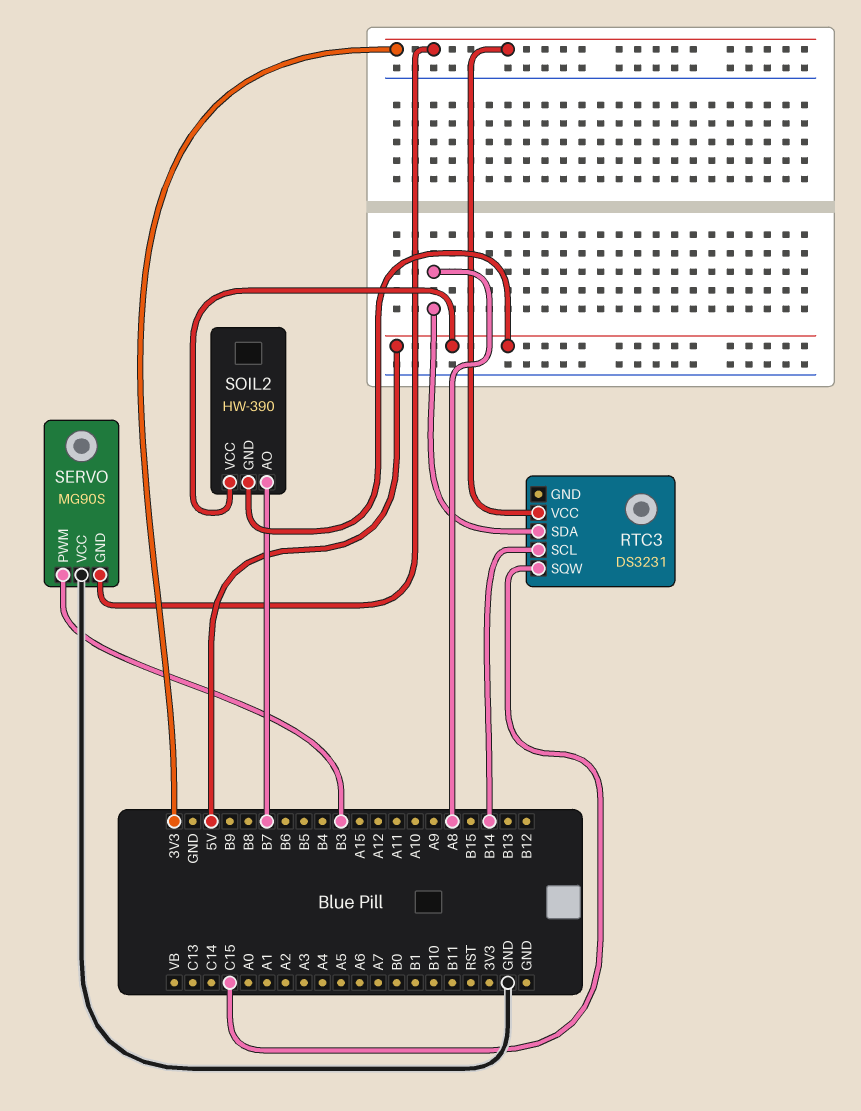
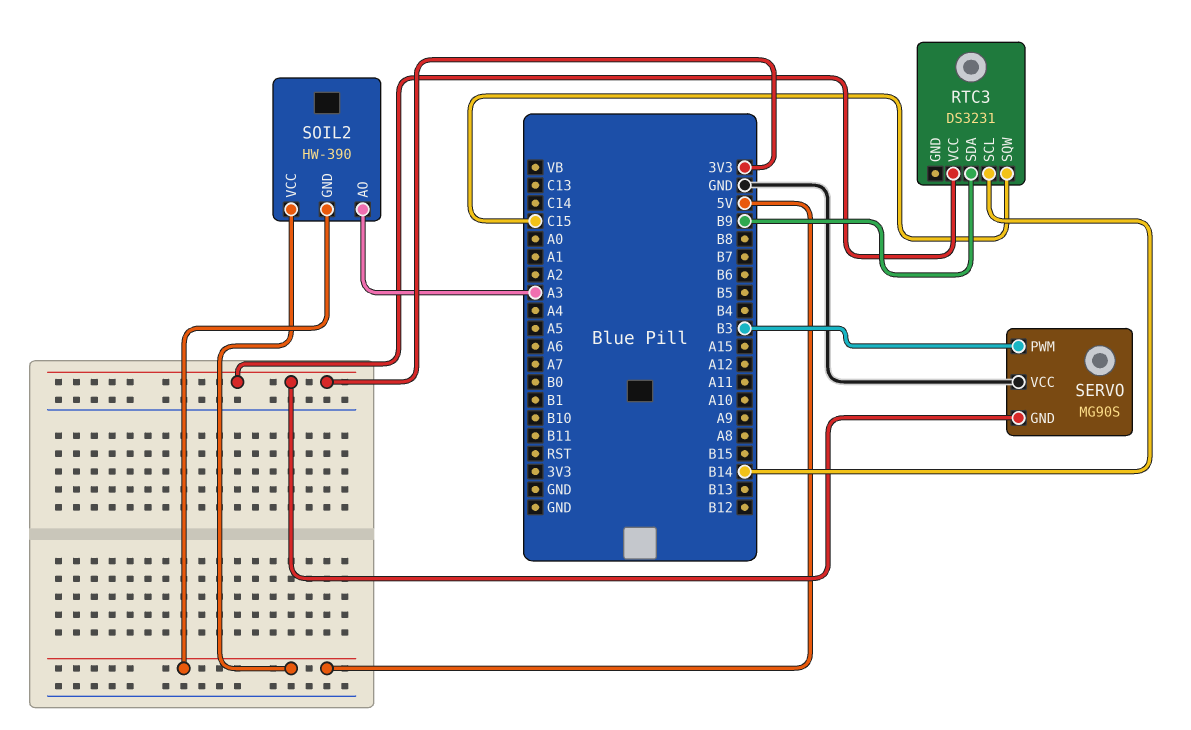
RTC3 pin SDA: A8 -> B9
SOIL2 pin AO: B7 -> A3

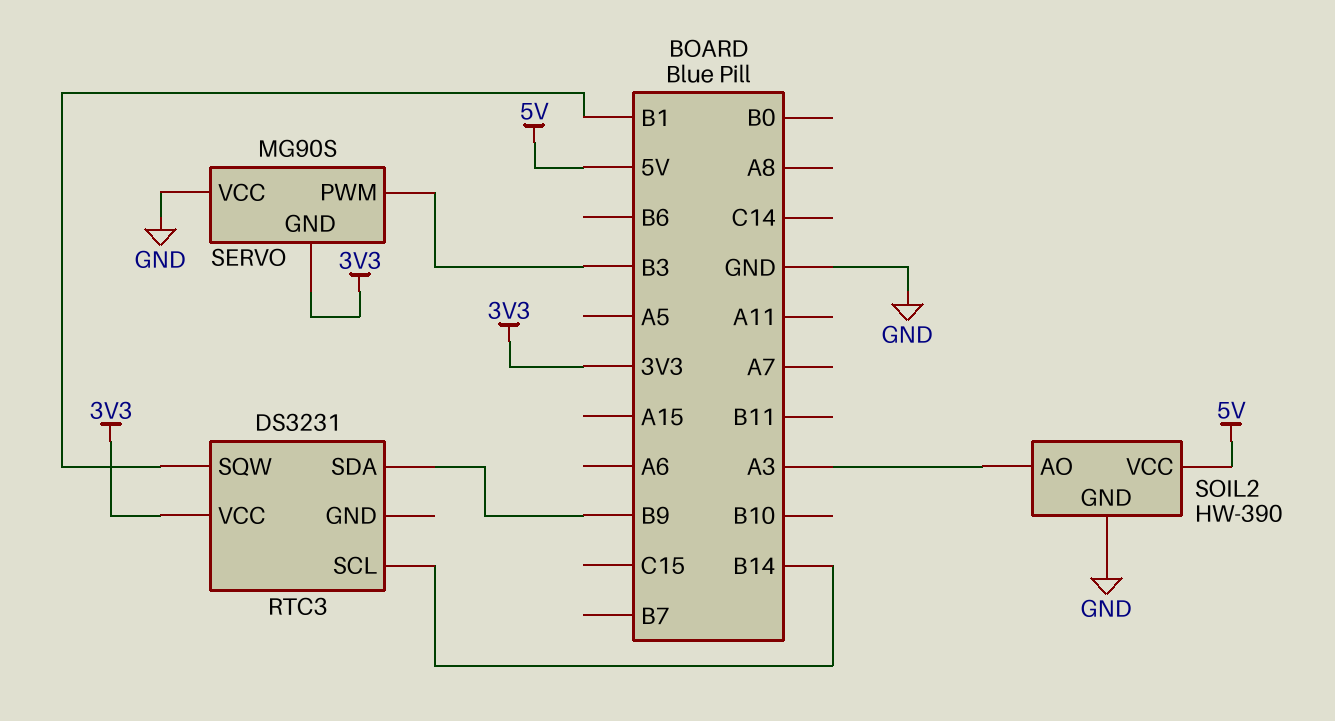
RTC3 pin SQW: C15 -> B1
SOIL2 pin GND: 5V -> GND

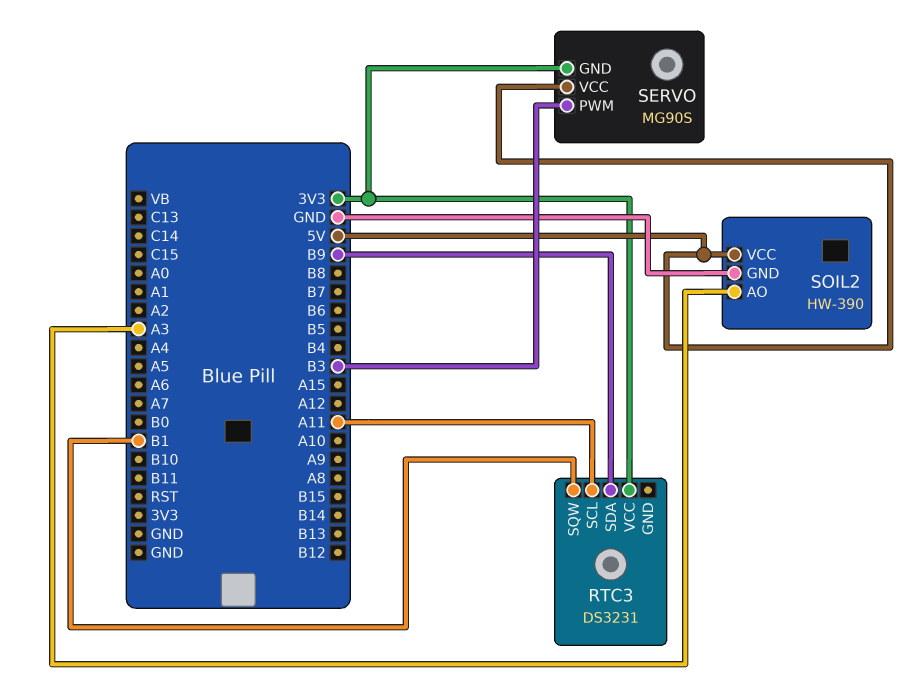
RTC3 pin SCL: B14 -> A11
SERVO pin VCC: GND -> 5V

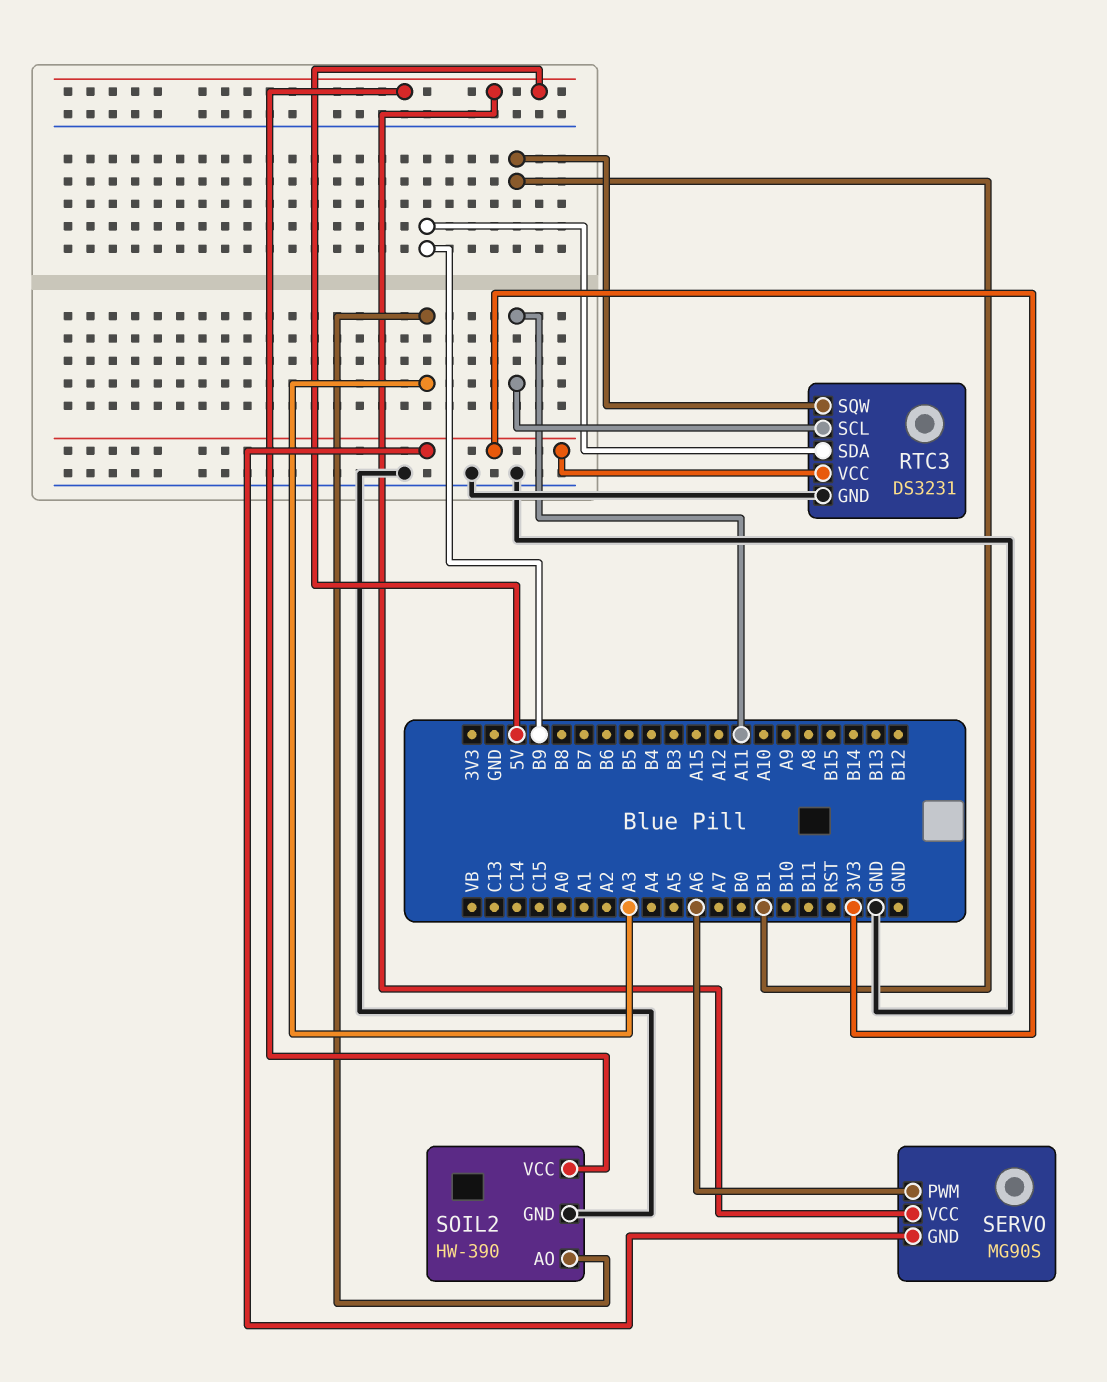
RTC3 pin GND: none -> GND
SERVO pin PWM: B3 -> A6

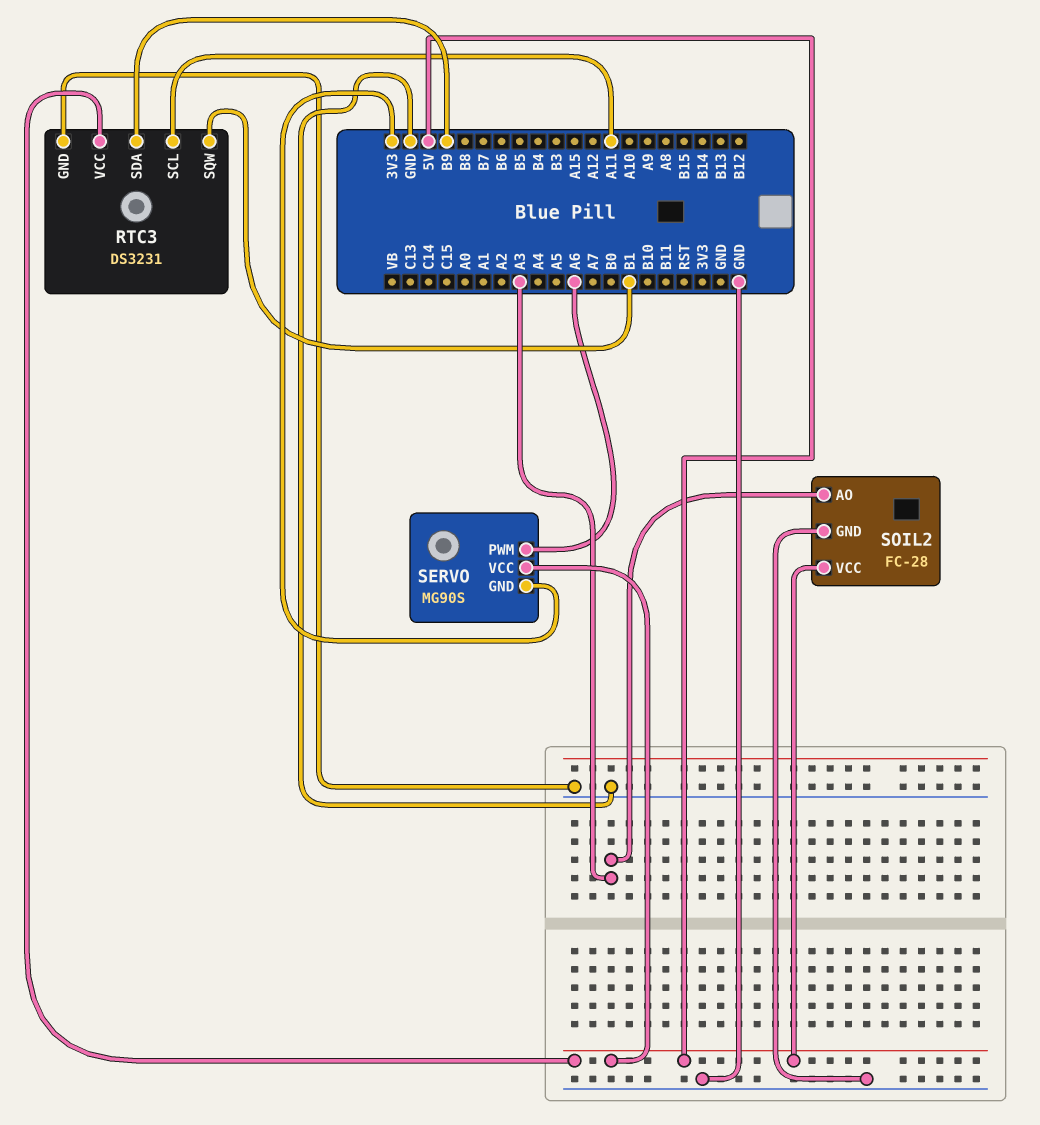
RTC3 pin VCC: 3V3 -> 5V
SOIL2: HW-390 -> FC-28

